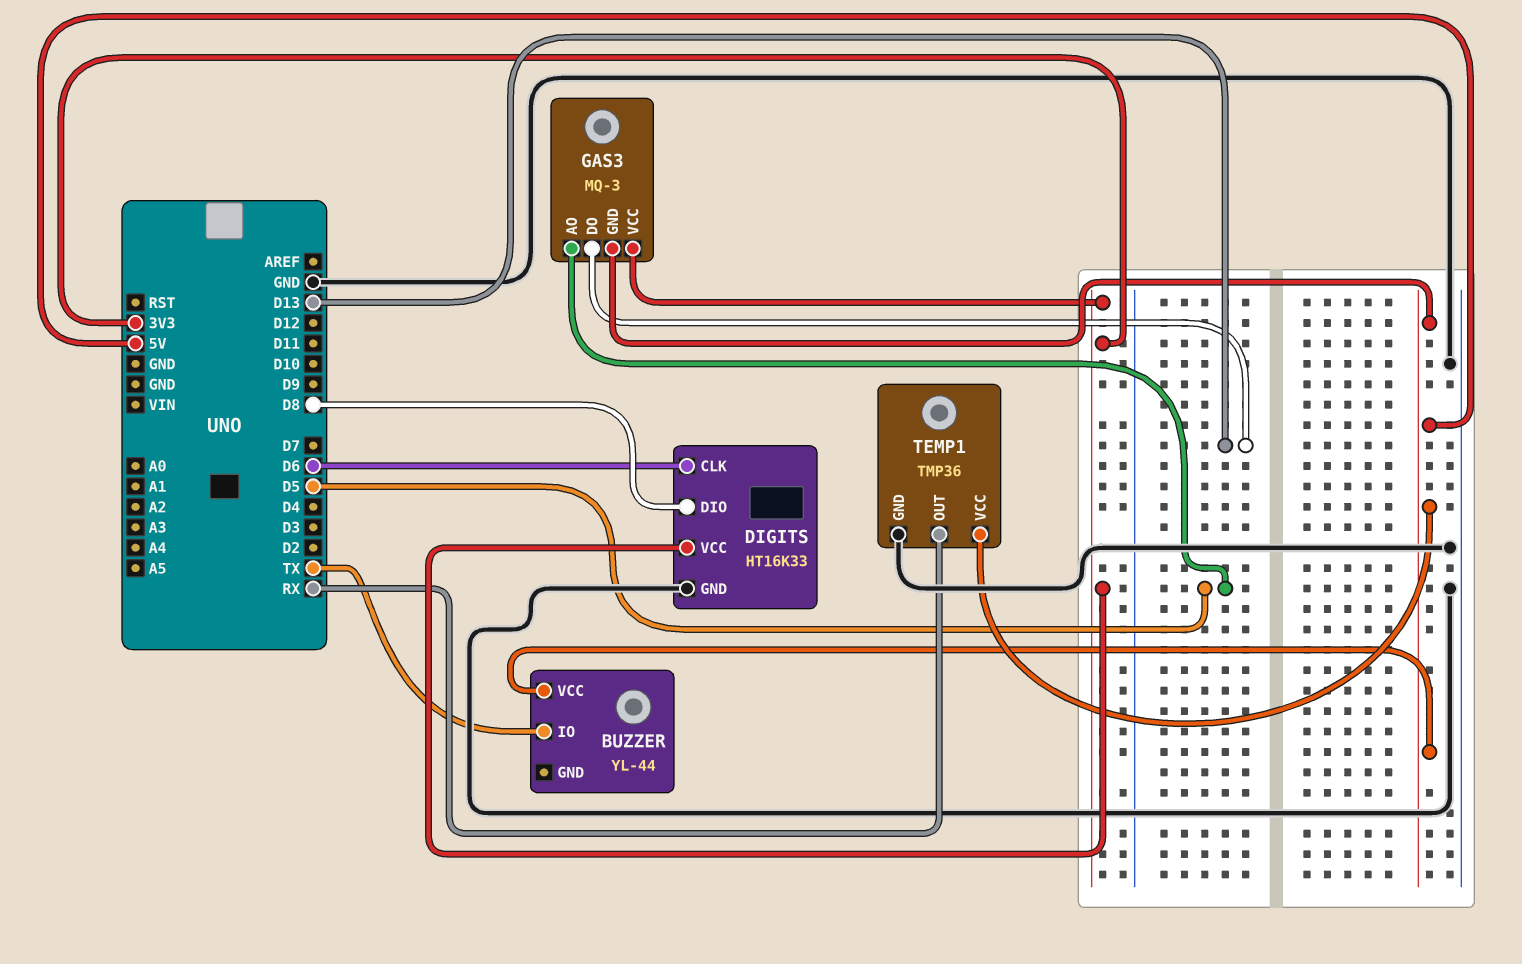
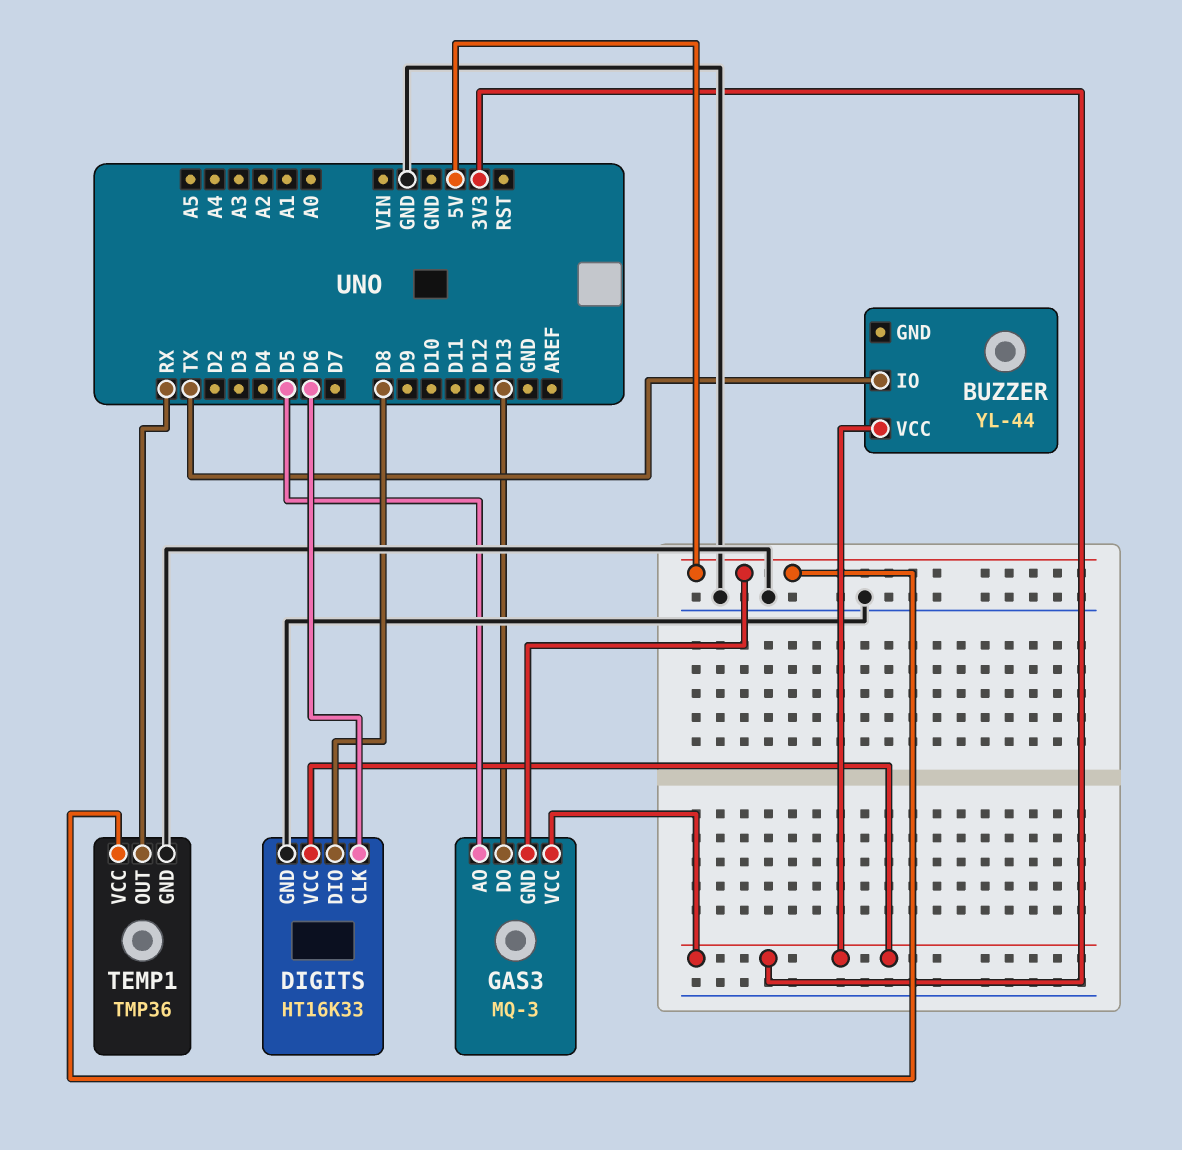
BUZZER pin VCC: 5V -> 3V3

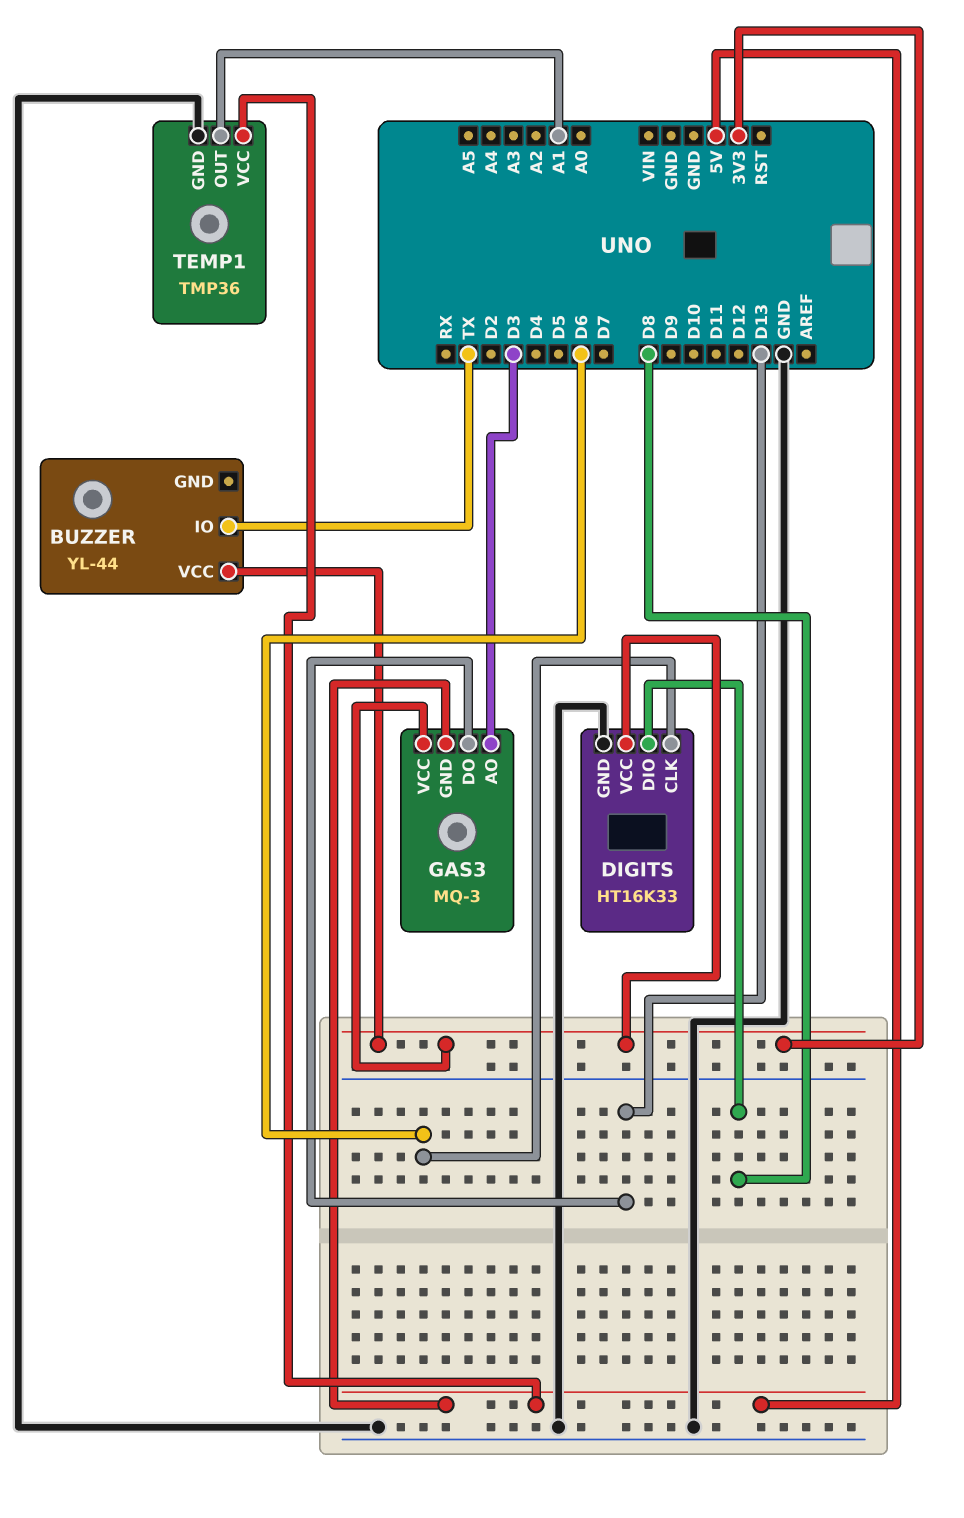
GAS3 pin AO: D5 -> D3
TEMP1 pin OUT: RX -> A1

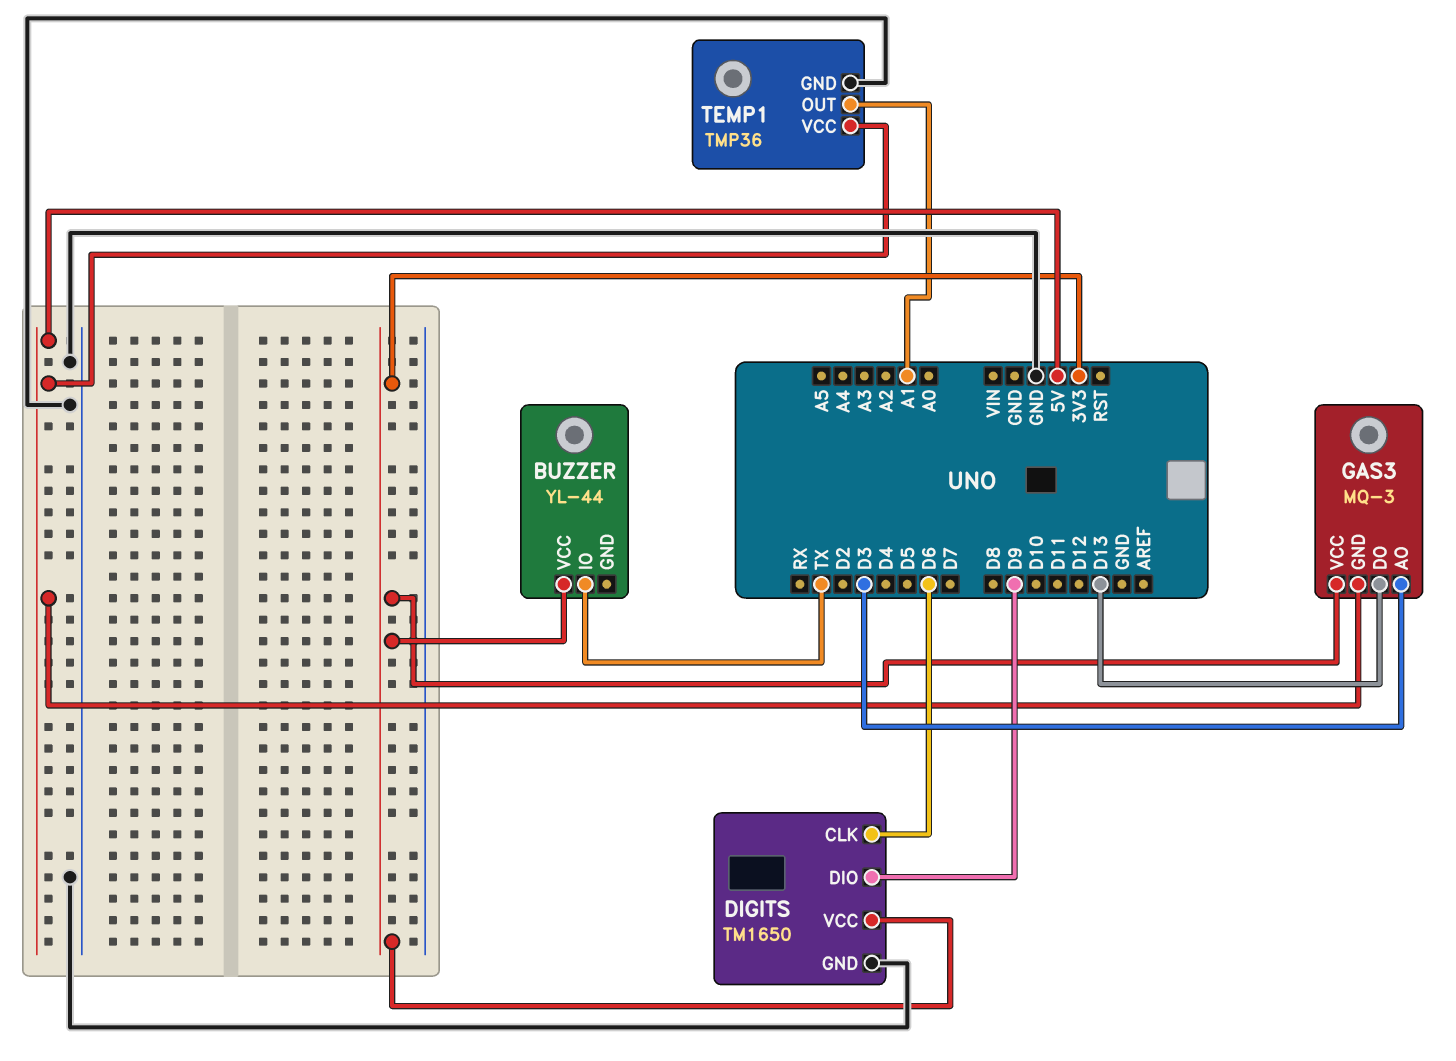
DIGITS: HT16K33 -> TM1650
DIGITS pin DIO: D8 -> D9

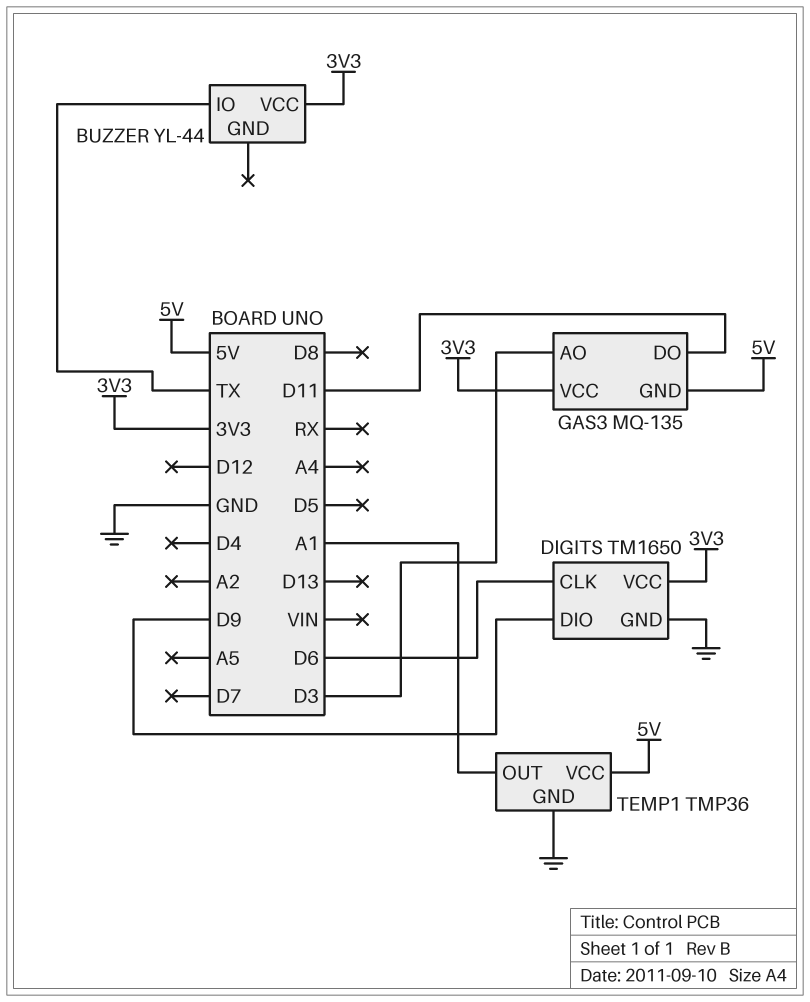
GAS3: MQ-3 -> MQ-135
GAS3 pin DO: D13 -> D11

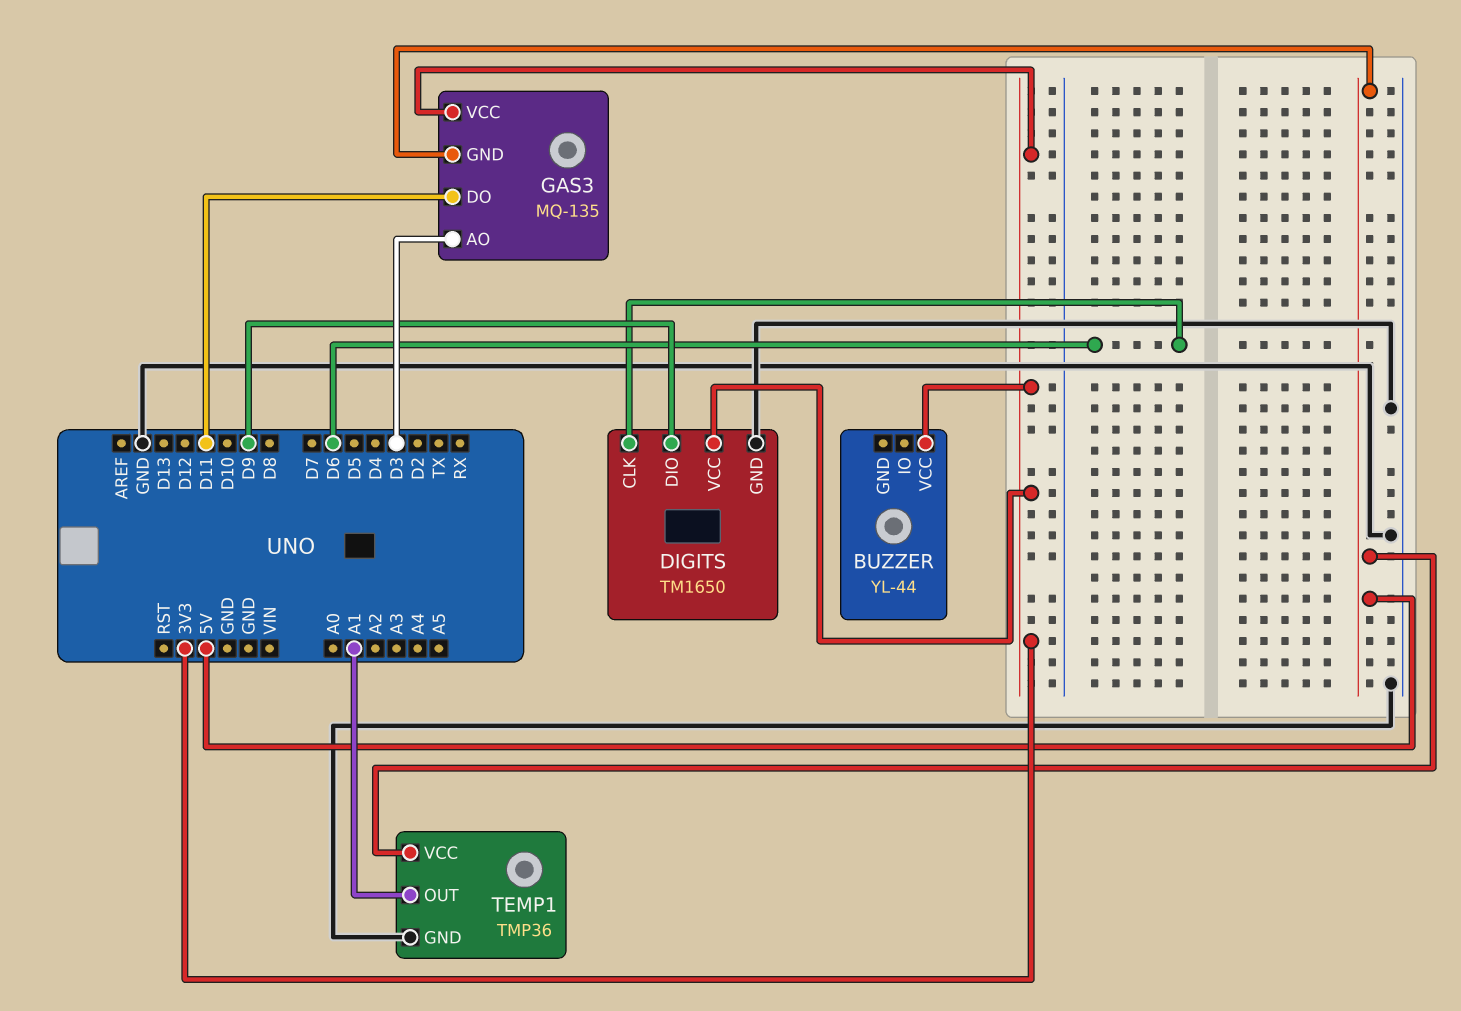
BUZZER pin IO: TX -> none

